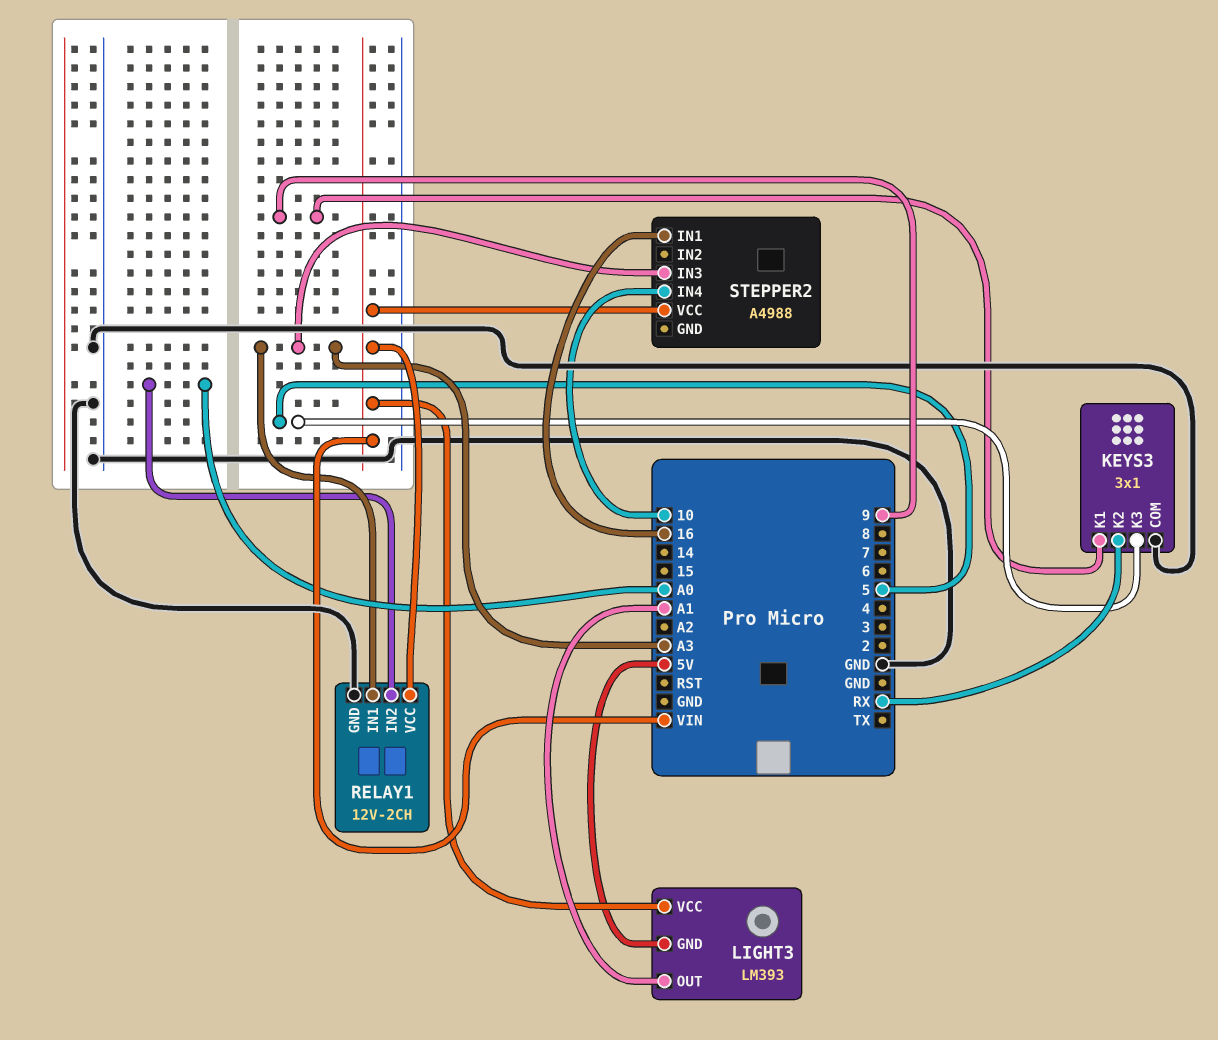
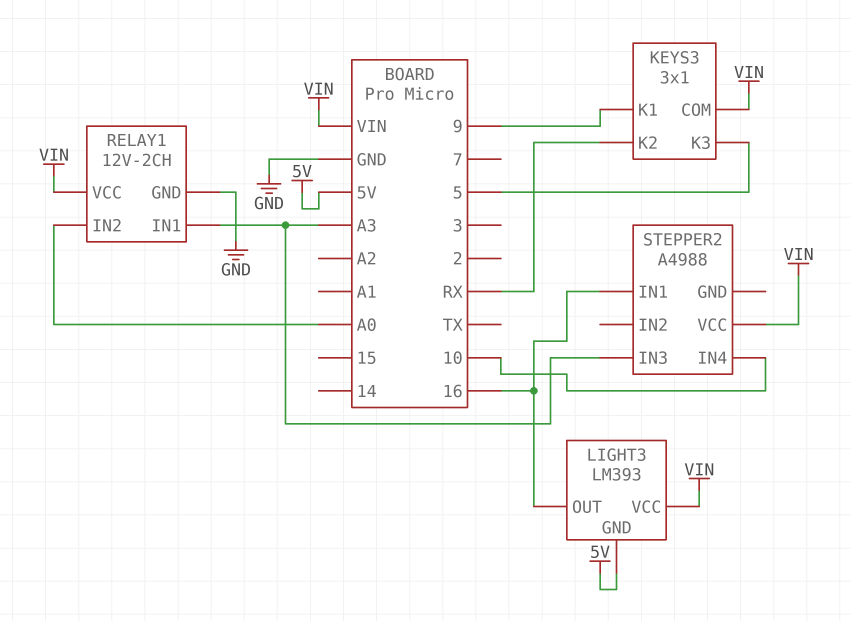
KEYS3 pin COM: GND -> VIN
LIGHT3 pin OUT: A1 -> 16

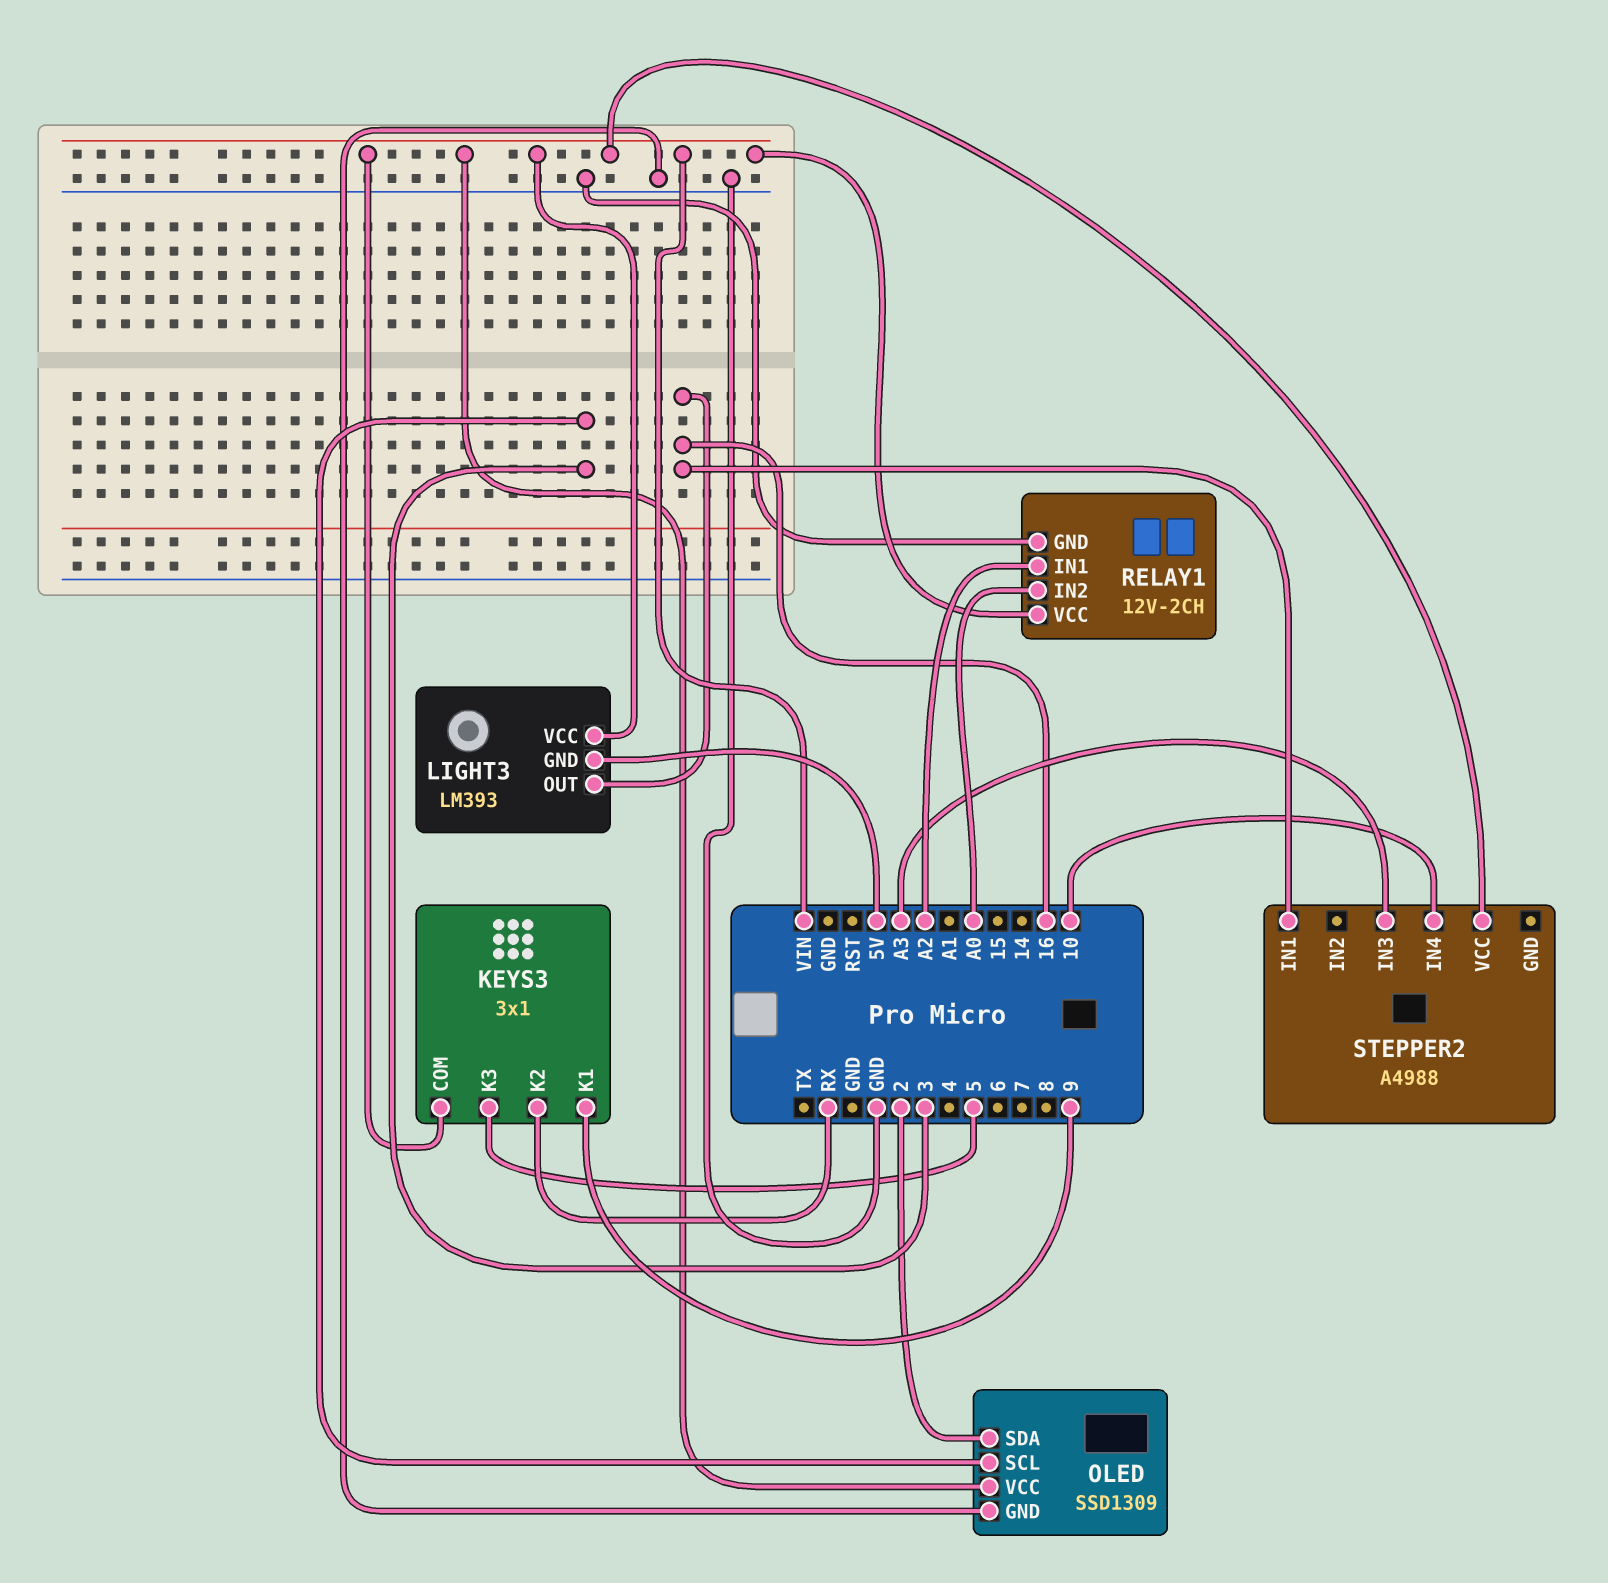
OLED: none -> SSD1309
OLED pin GND: none -> GND
OLED pin SCL: none -> 3
OLED pin SDA: none -> 2
OLED pin VCC: none -> VIN
RELAY1 pin IN1: A3 -> A2

